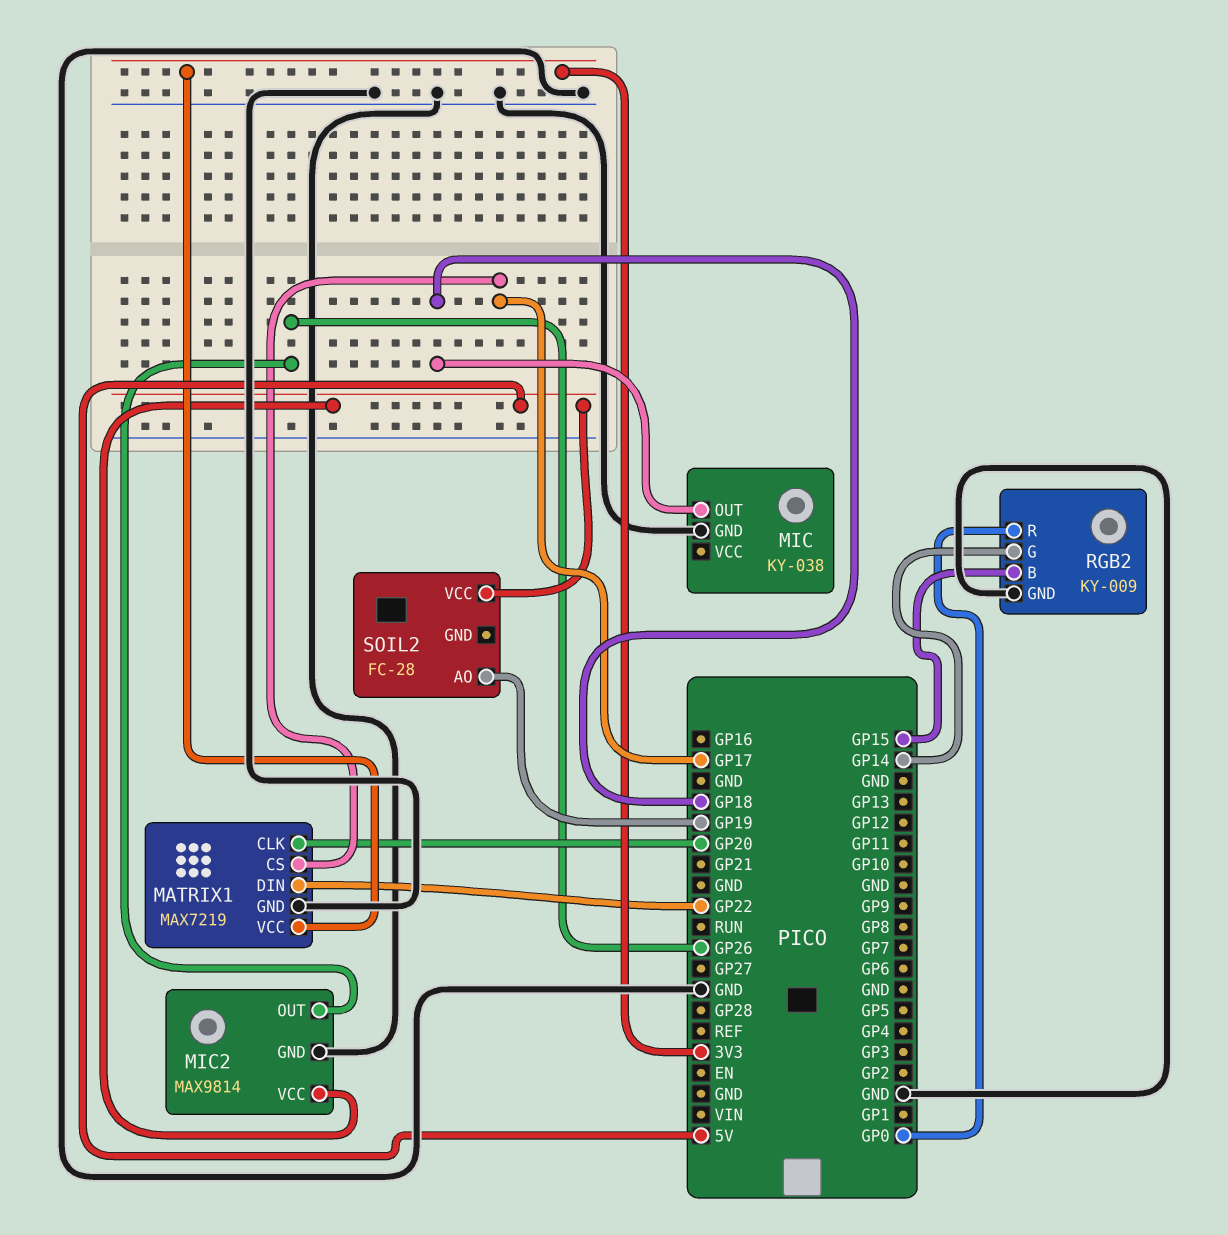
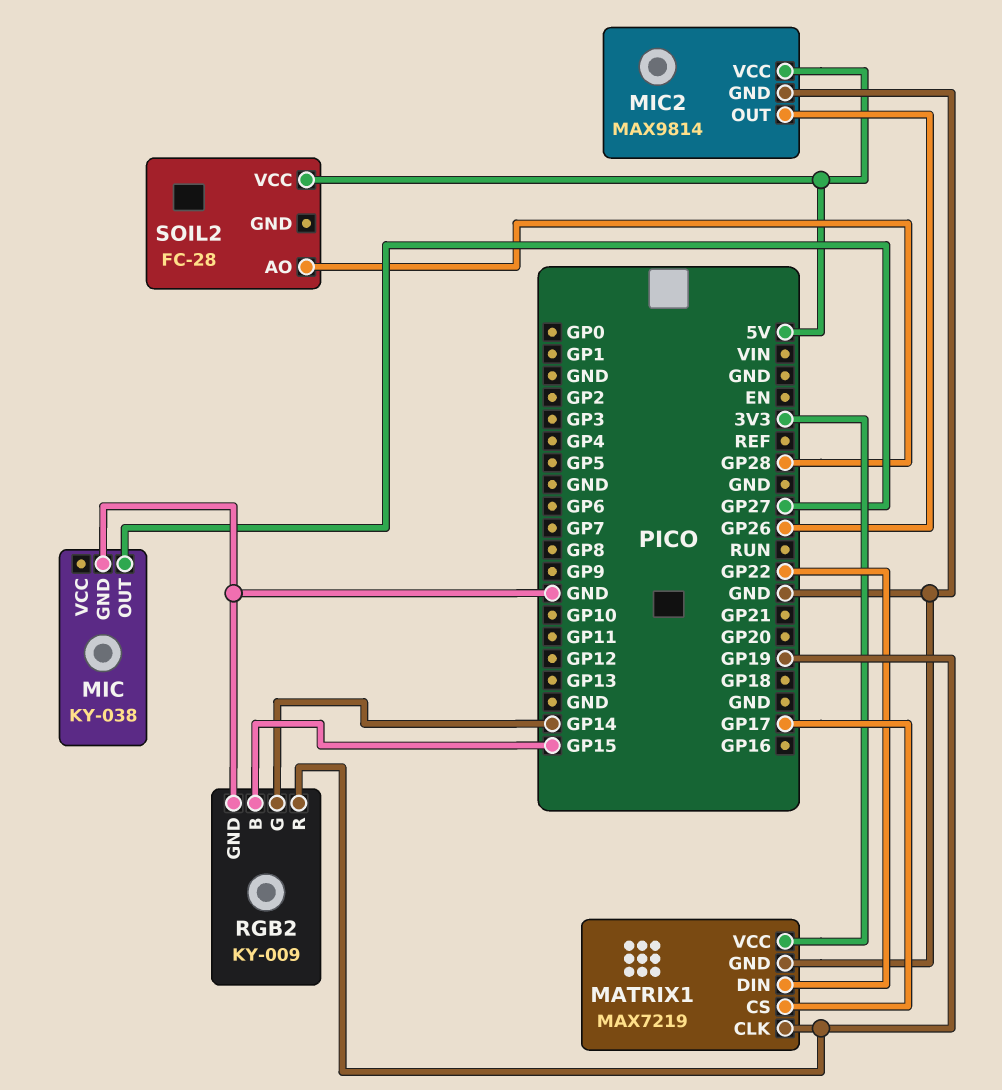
MATRIX1 pin CLK: GP20 -> GP19
MIC pin OUT: GP18 -> GP27
RGB2 pin R: GP0 -> GP19
SOIL2 pin AO: GP19 -> GP28

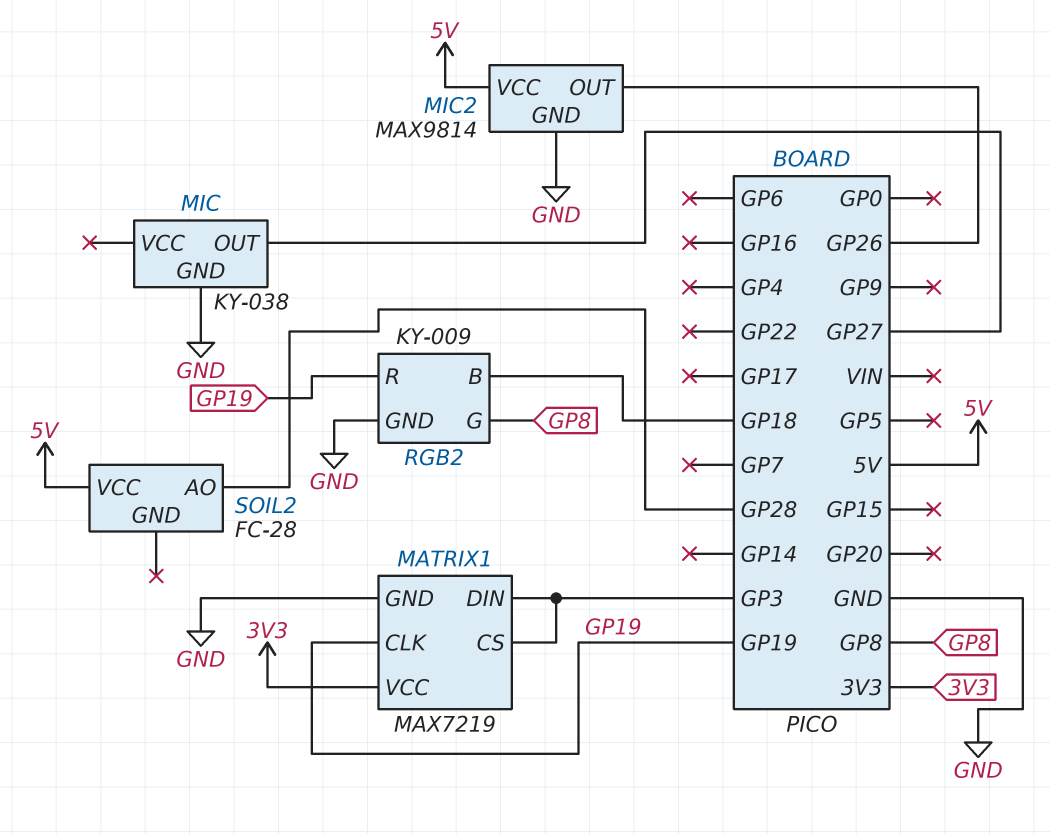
MATRIX1 pin CS: GP17 -> GP3
MATRIX1 pin DIN: GP22 -> GP3
RGB2 pin B: GP15 -> GP18
RGB2 pin G: GP14 -> GP8

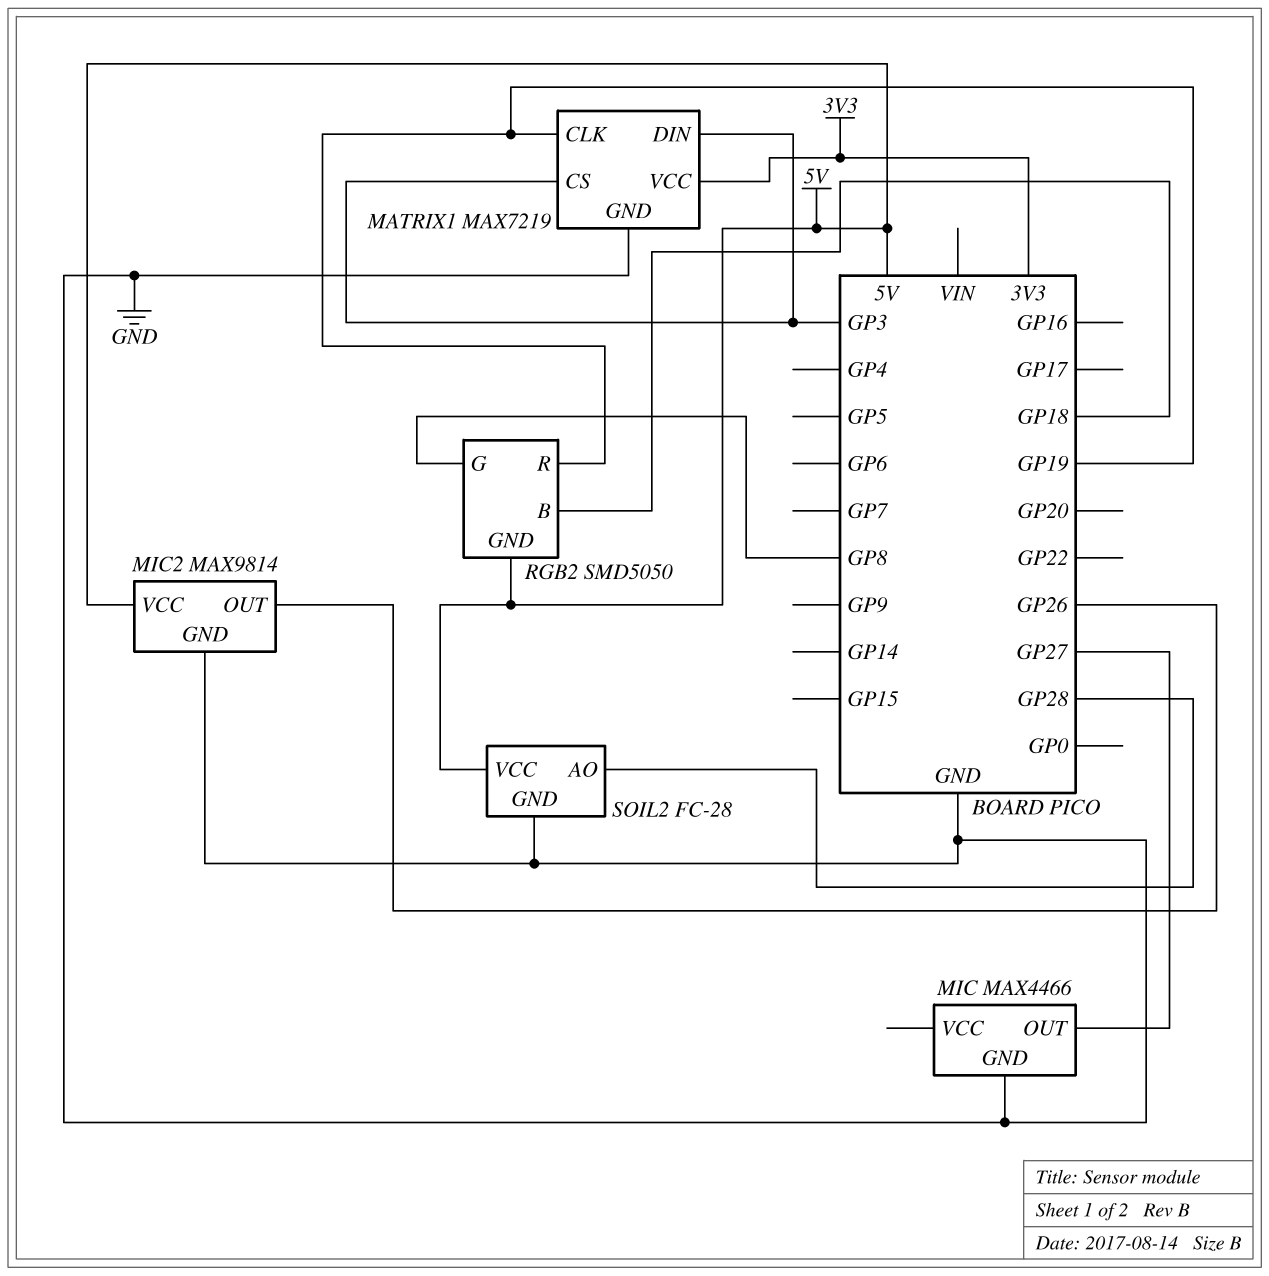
MIC: KY-038 -> MAX4466
RGB2: KY-009 -> SMD5050
RGB2 pin GND: GND -> 5V
SOIL2 pin GND: none -> GND

